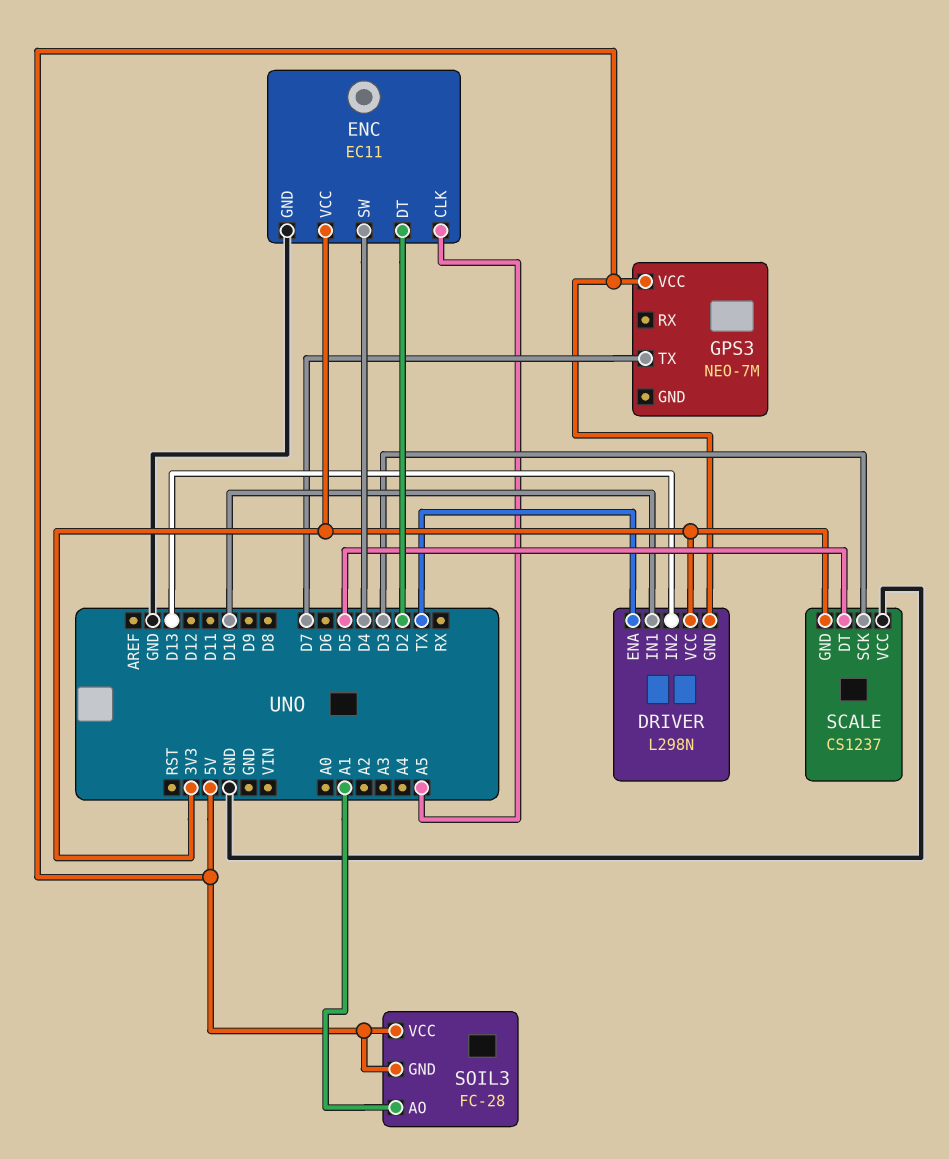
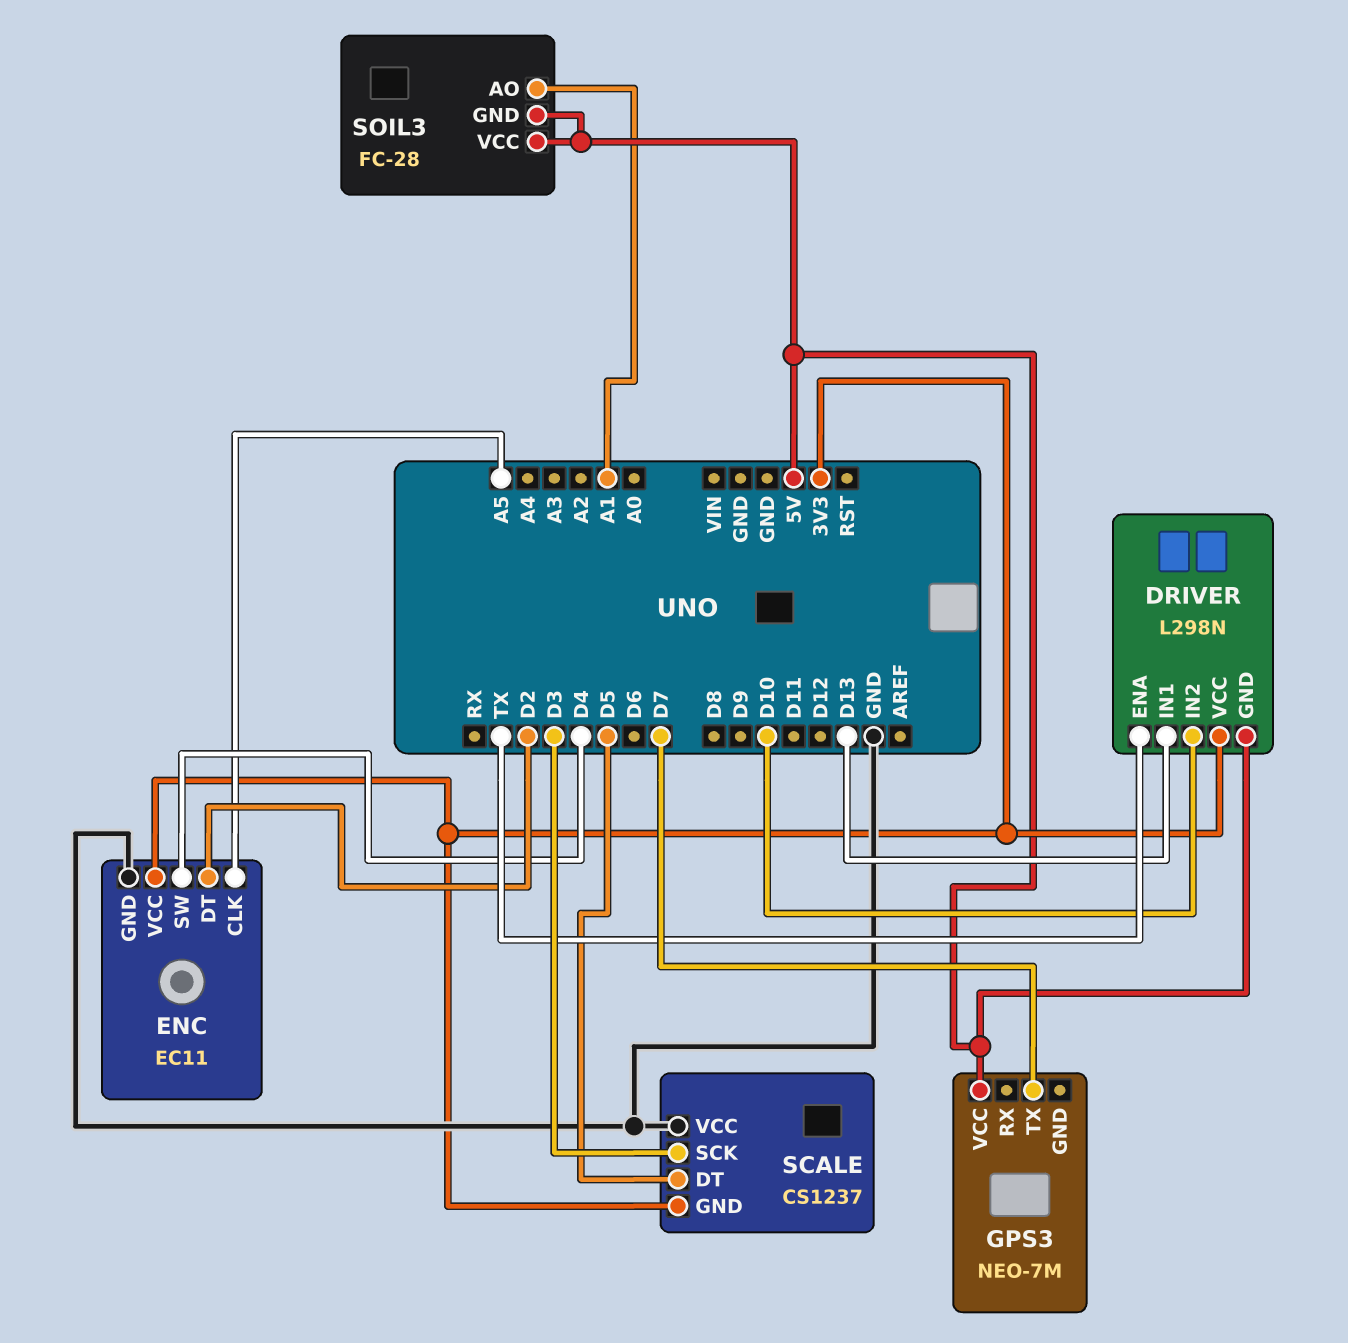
DRIVER pin IN1: D10 -> D13
DRIVER pin IN2: D13 -> D10

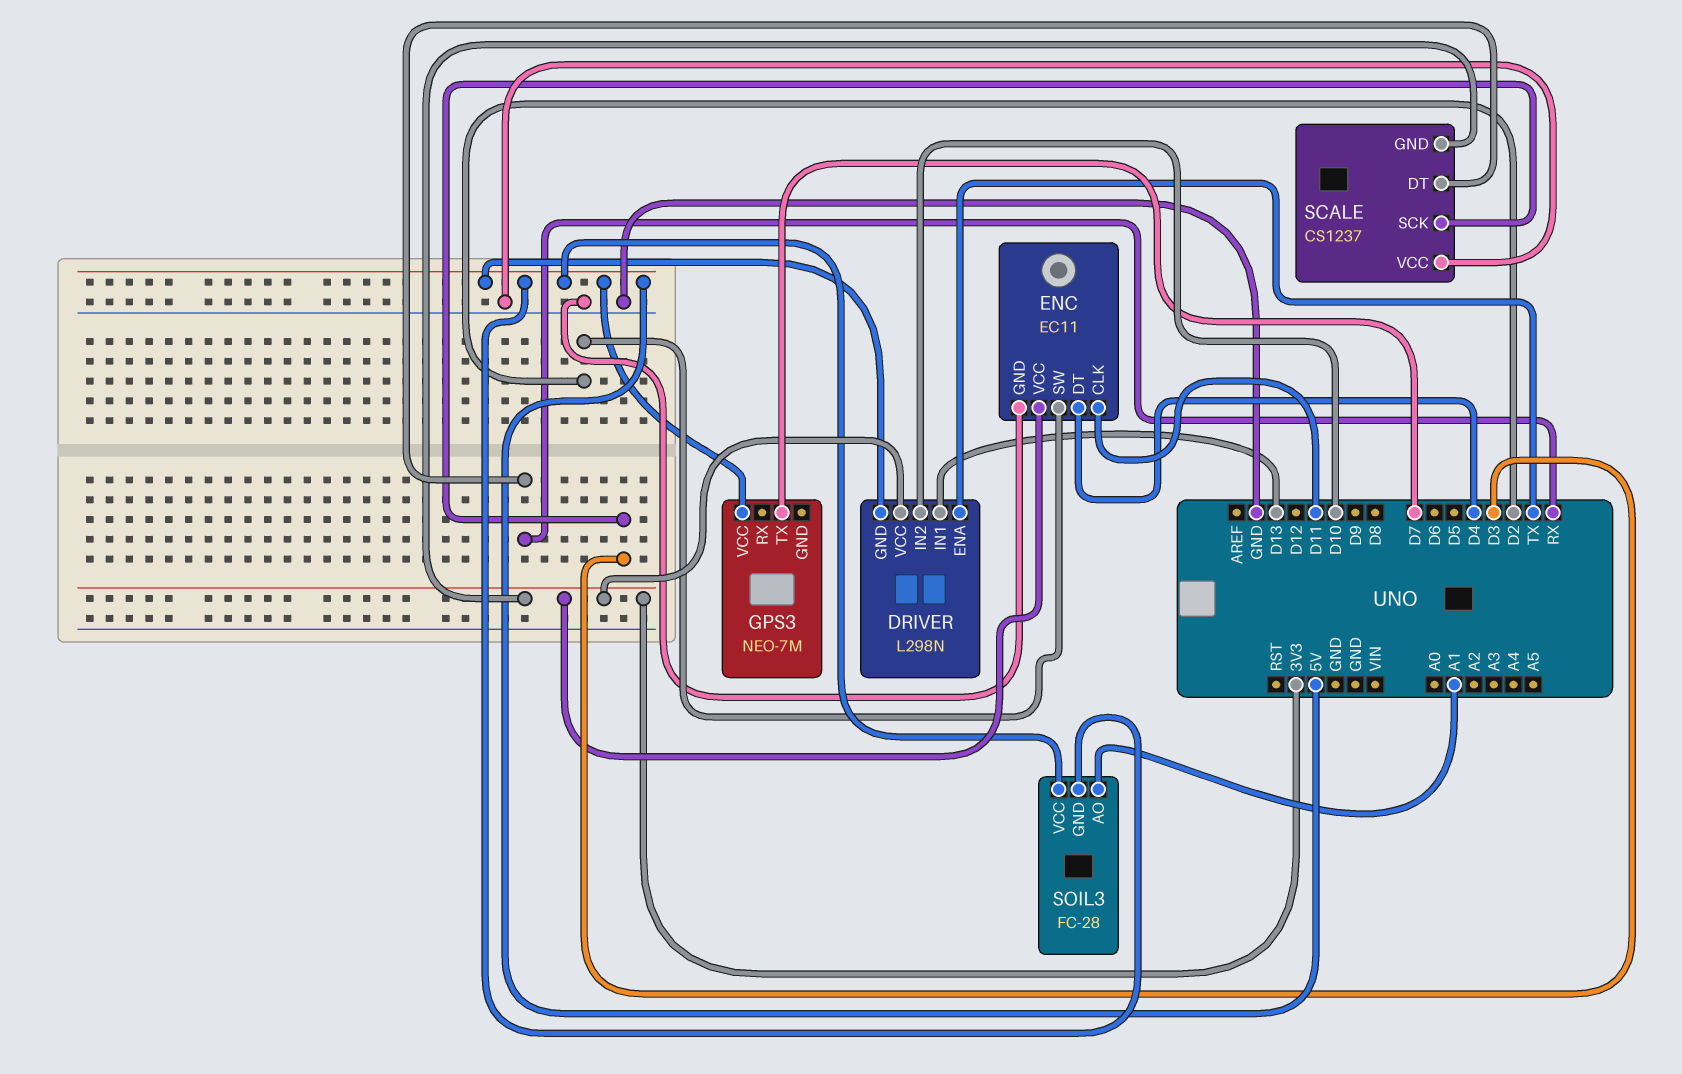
ENC pin CLK: A5 -> D11
ENC pin DT: D2 -> D4
ENC pin SW: D4 -> D2
SCALE pin DT: D5 -> RX

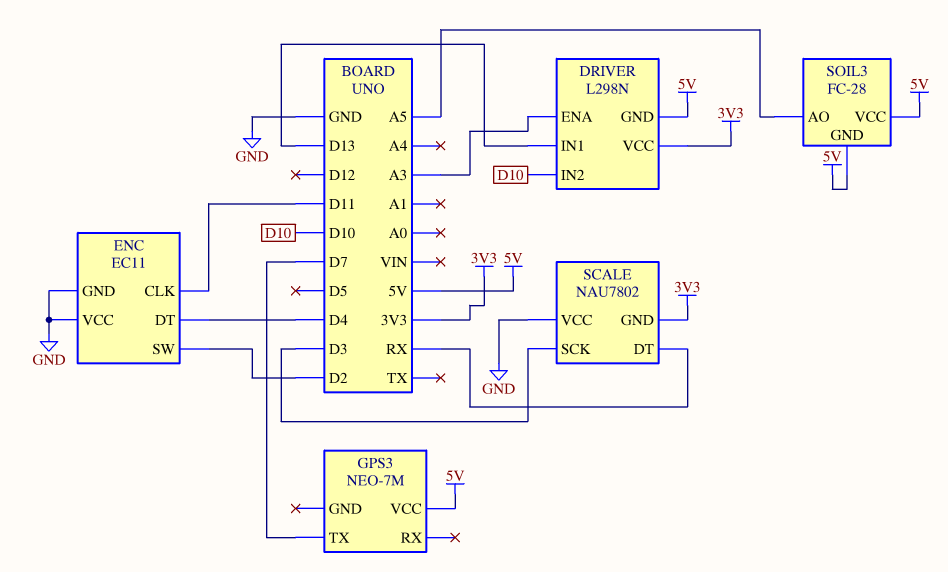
DRIVER pin ENA: TX -> A3
ENC pin VCC: 3V3 -> GND
SCALE: CS1237 -> NAU7802
SOIL3 pin AO: A1 -> A5

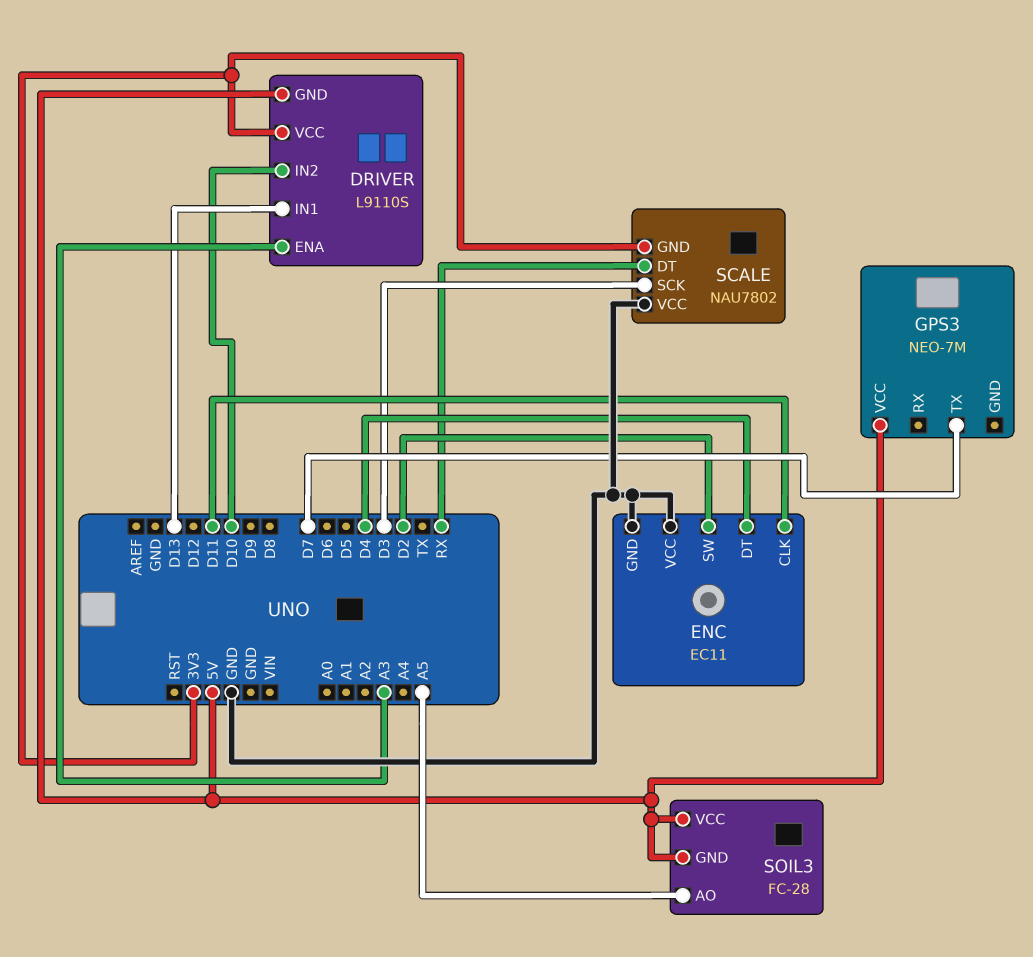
DRIVER: L298N -> L9110S

